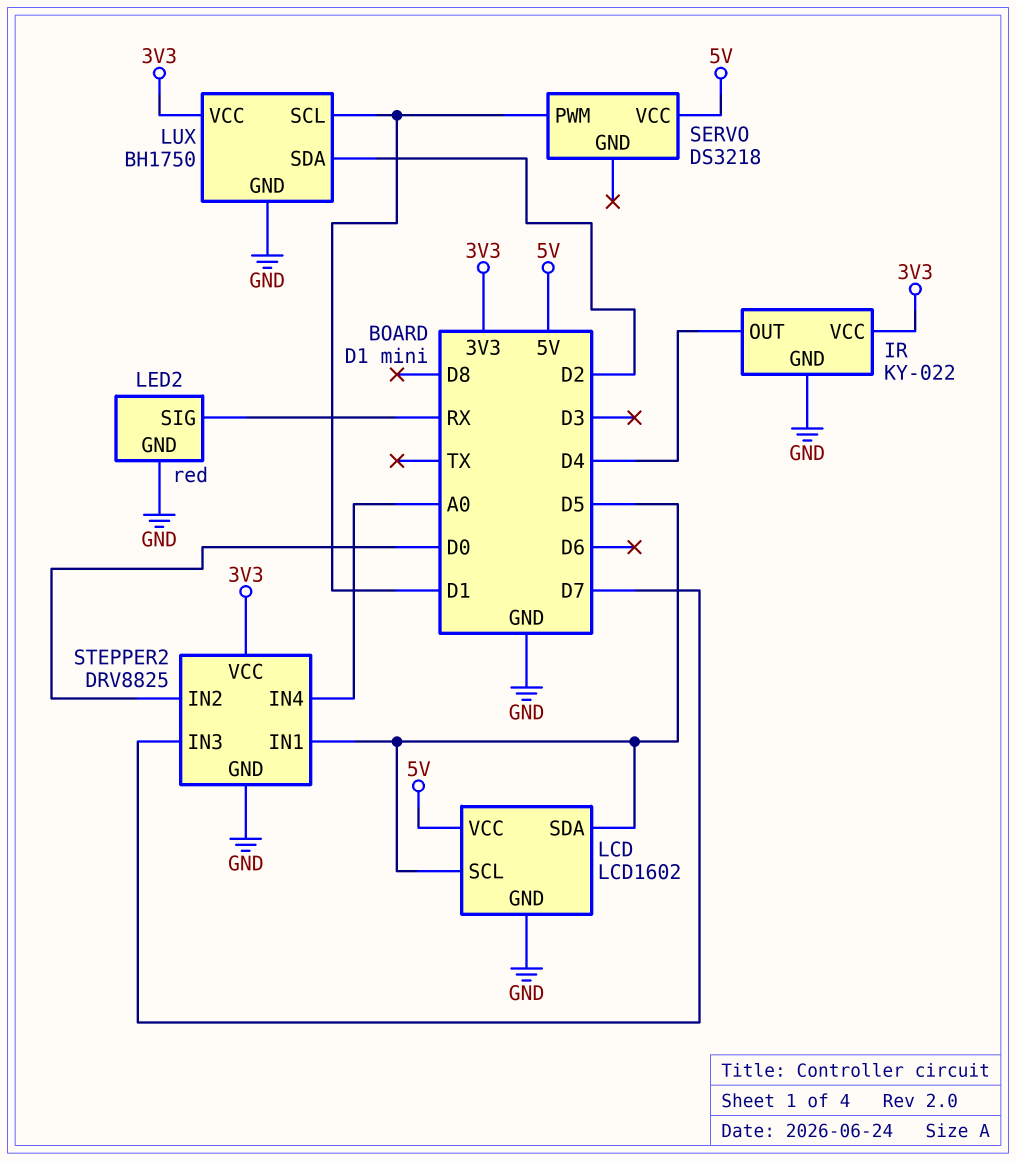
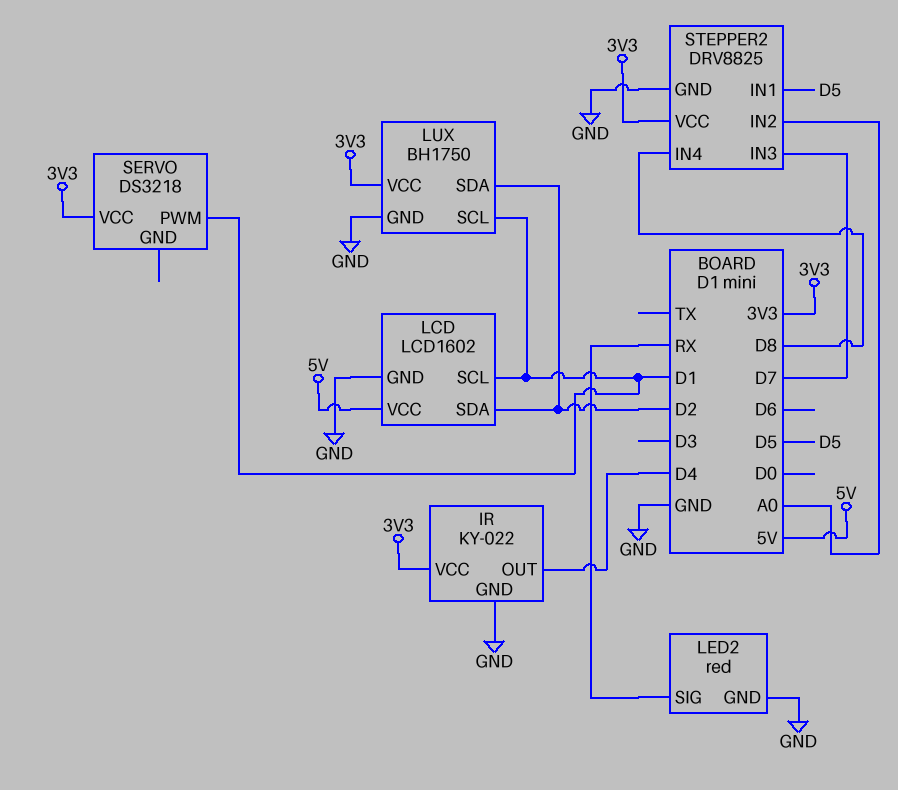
LCD pin SCL: D5 -> D1
LCD pin SDA: D5 -> D2
SERVO pin VCC: 5V -> 3V3
STEPPER2 pin IN2: D0 -> A0
STEPPER2 pin IN4: A0 -> D8

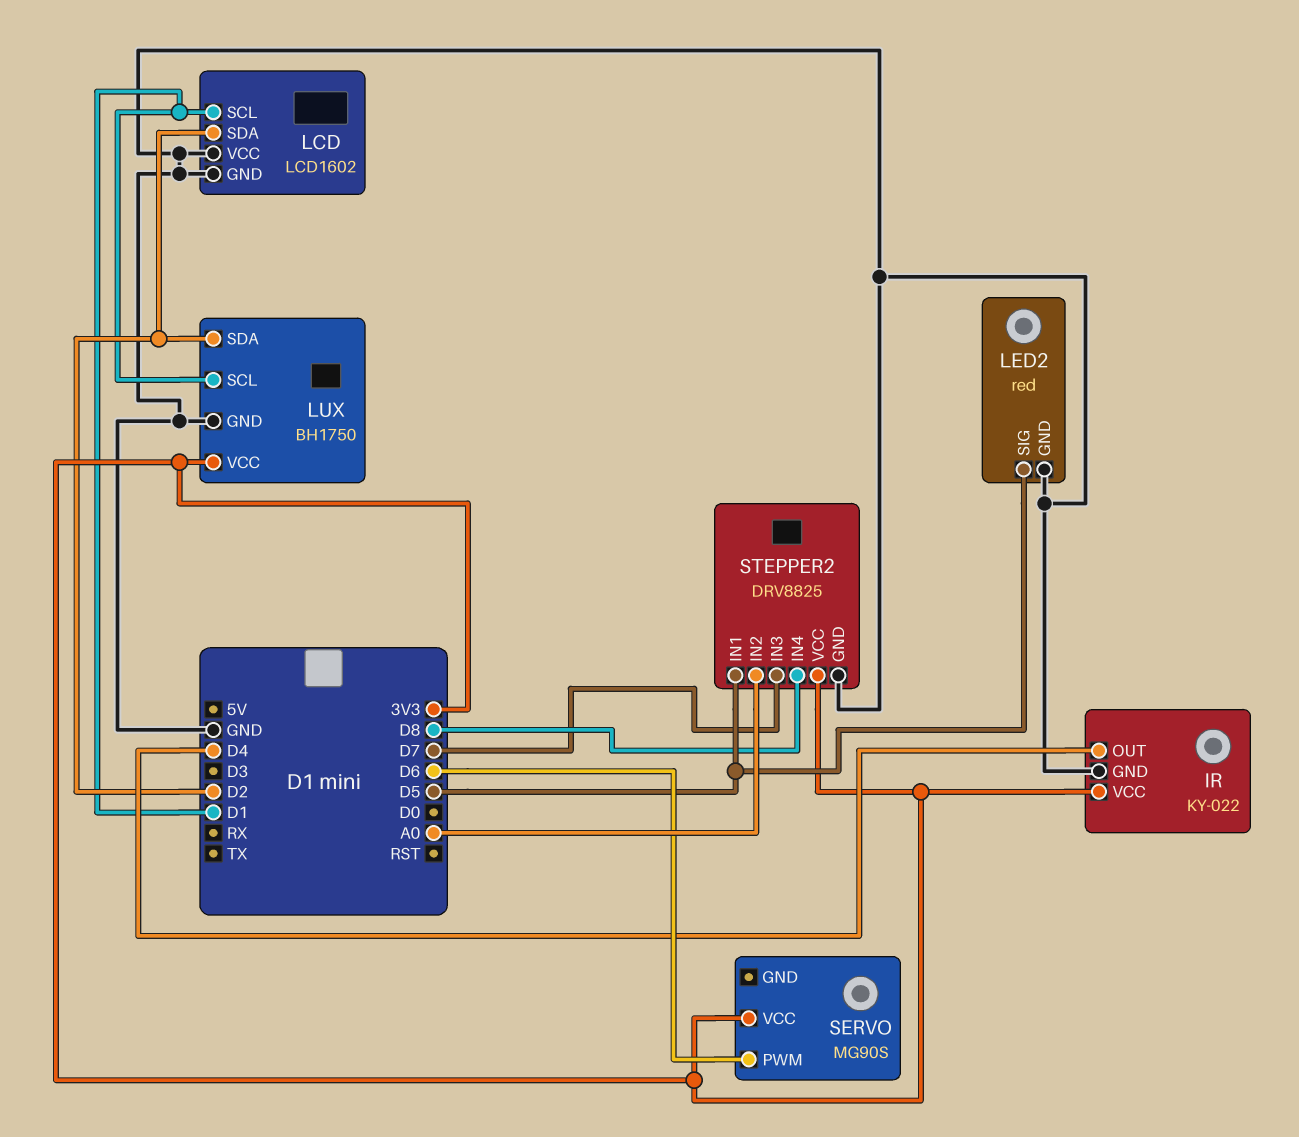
LCD pin VCC: 5V -> GND
LED2 pin SIG: RX -> D5
SERVO: DS3218 -> MG90S
SERVO pin PWM: D1 -> D6

